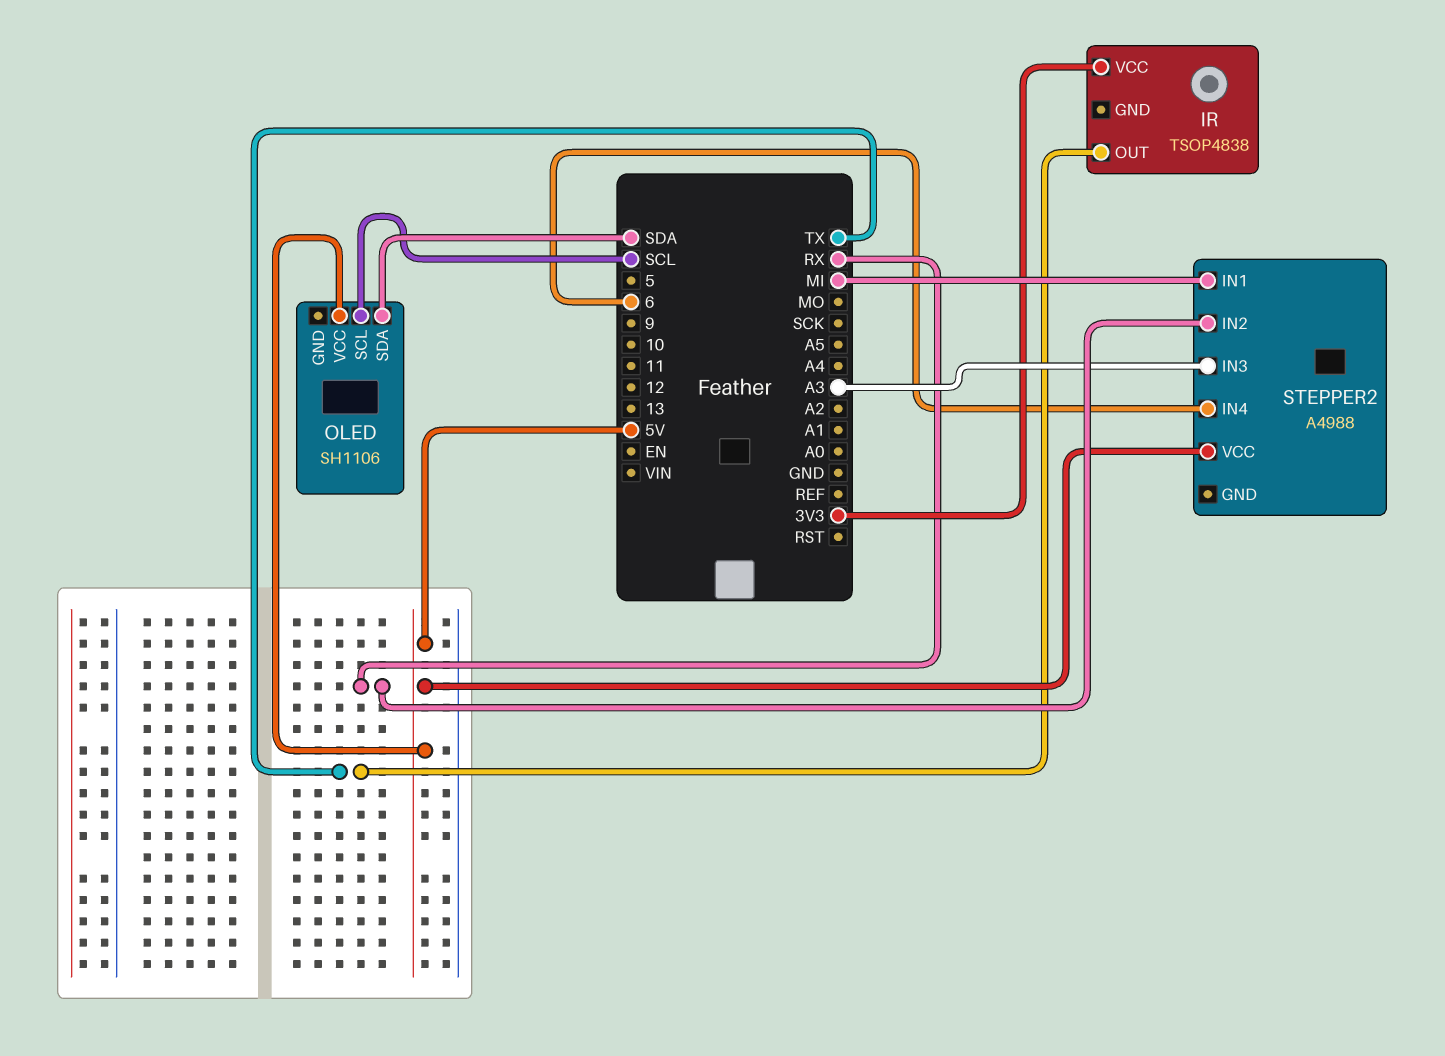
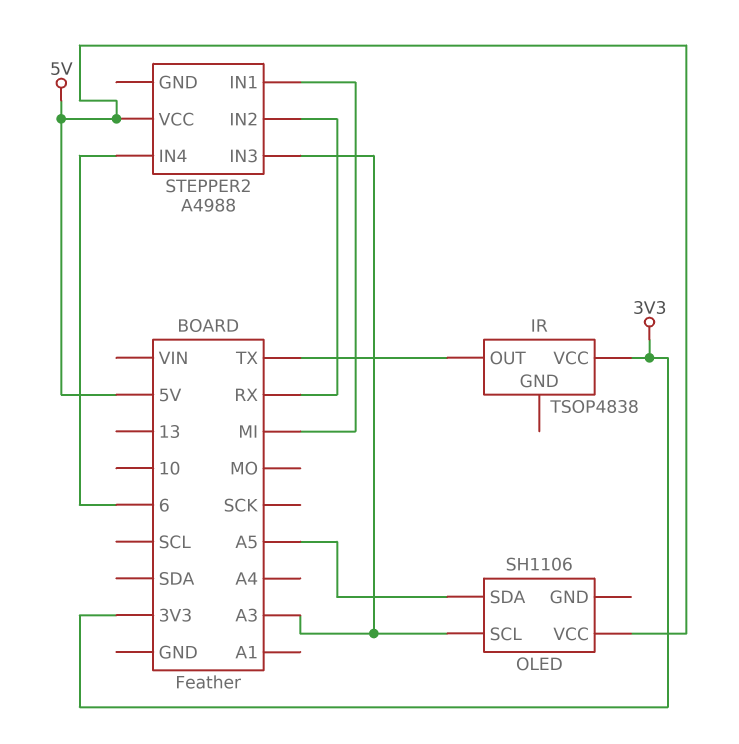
OLED pin SCL: SCL -> A3
OLED pin SDA: SDA -> A5

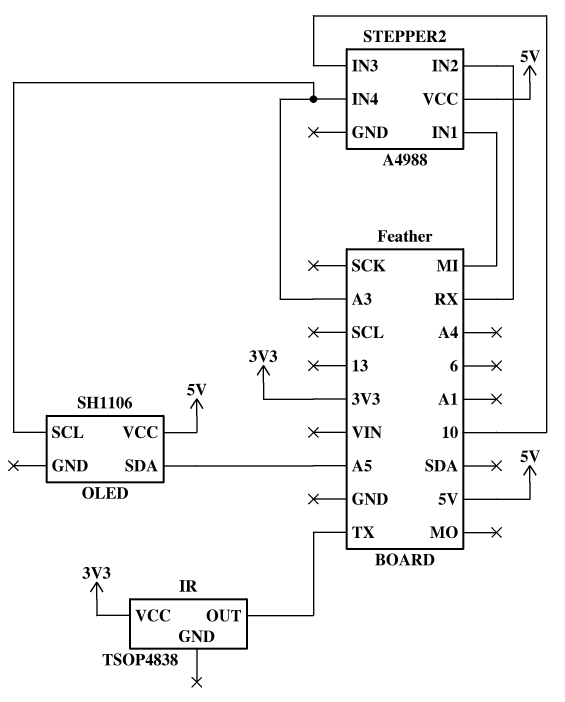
STEPPER2 pin IN3: A3 -> 10
STEPPER2 pin IN4: 6 -> A3

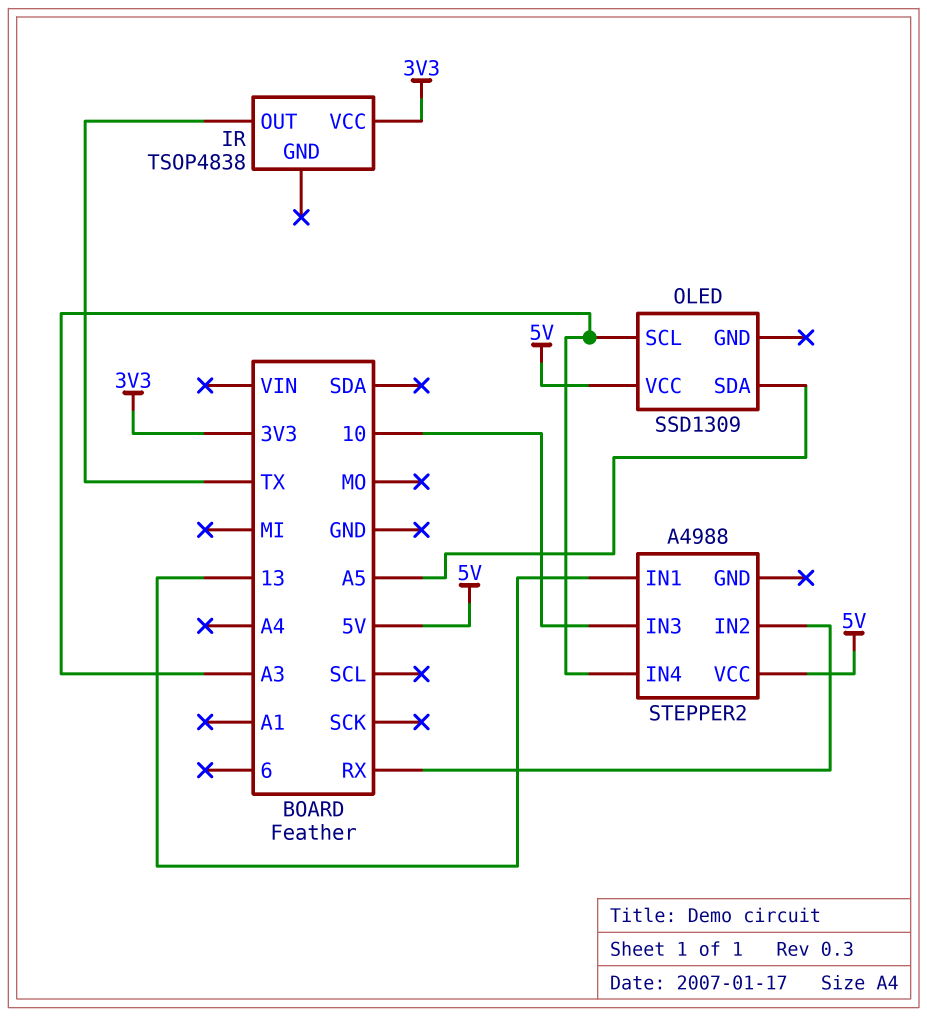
OLED: SH1106 -> SSD1309
STEPPER2 pin IN1: MI -> 13

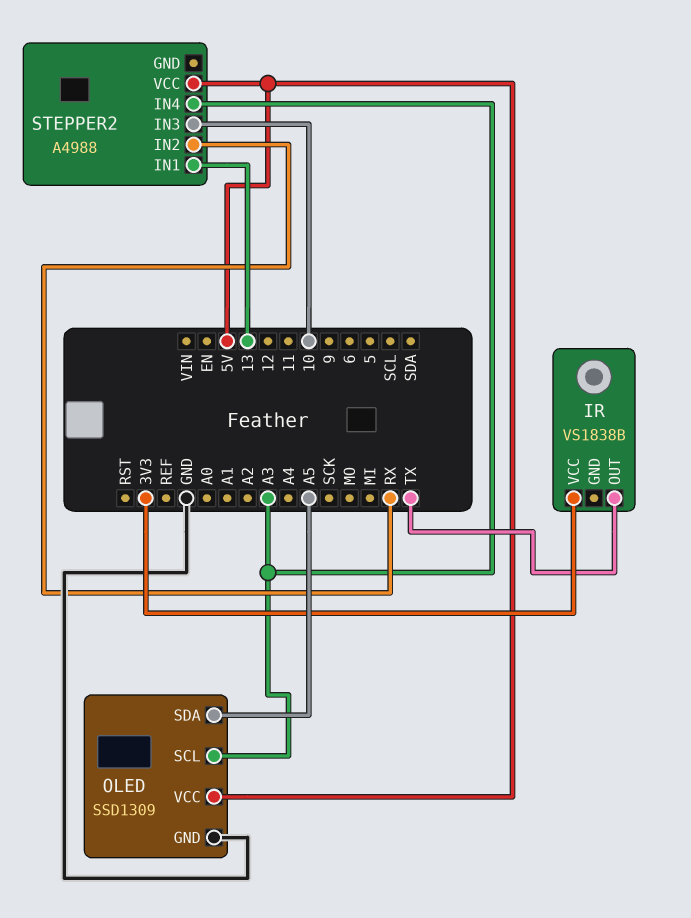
IR: TSOP4838 -> VS1838B
OLED pin GND: none -> GND

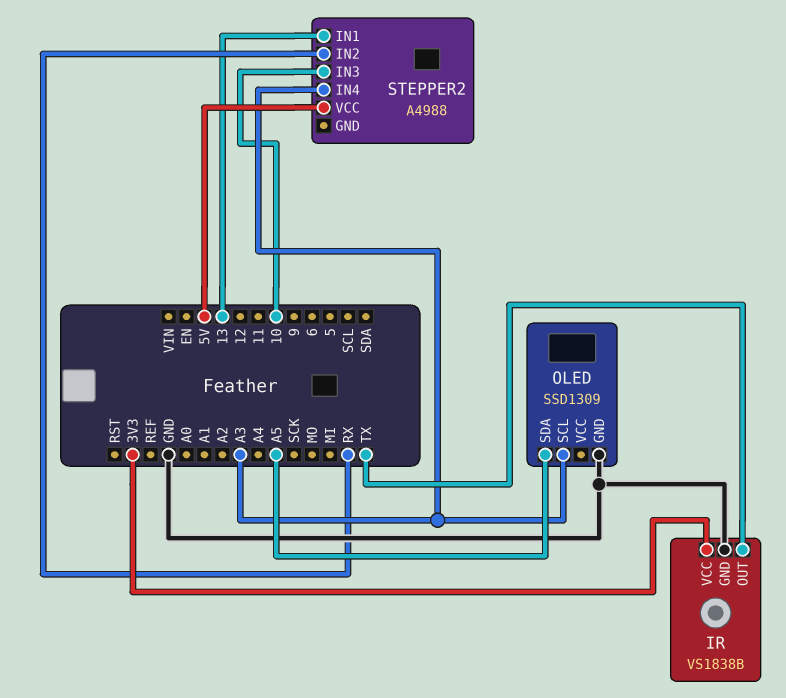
IR pin GND: none -> GND
OLED pin VCC: 5V -> none

